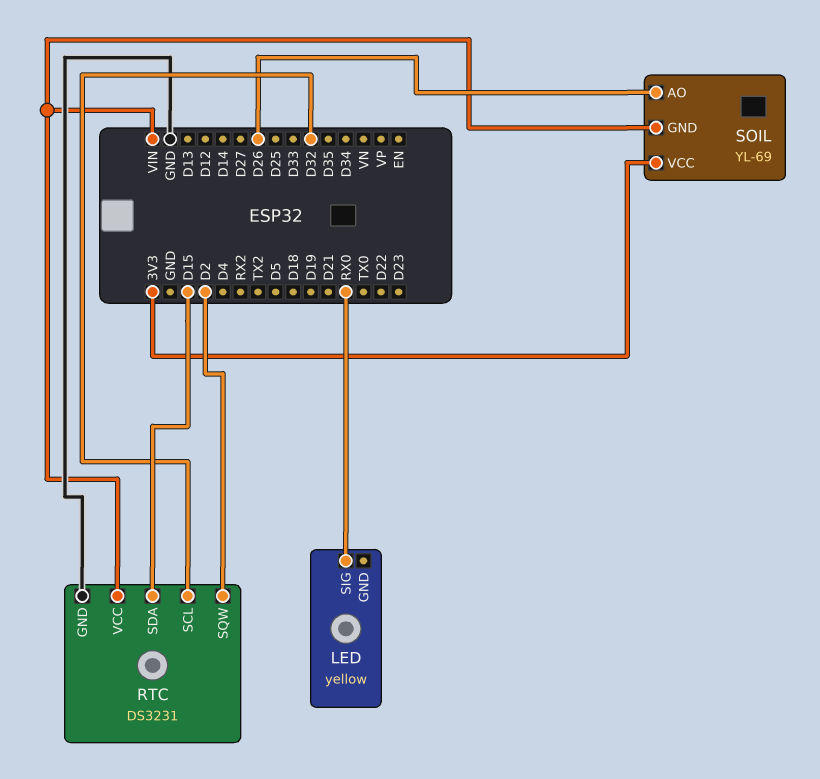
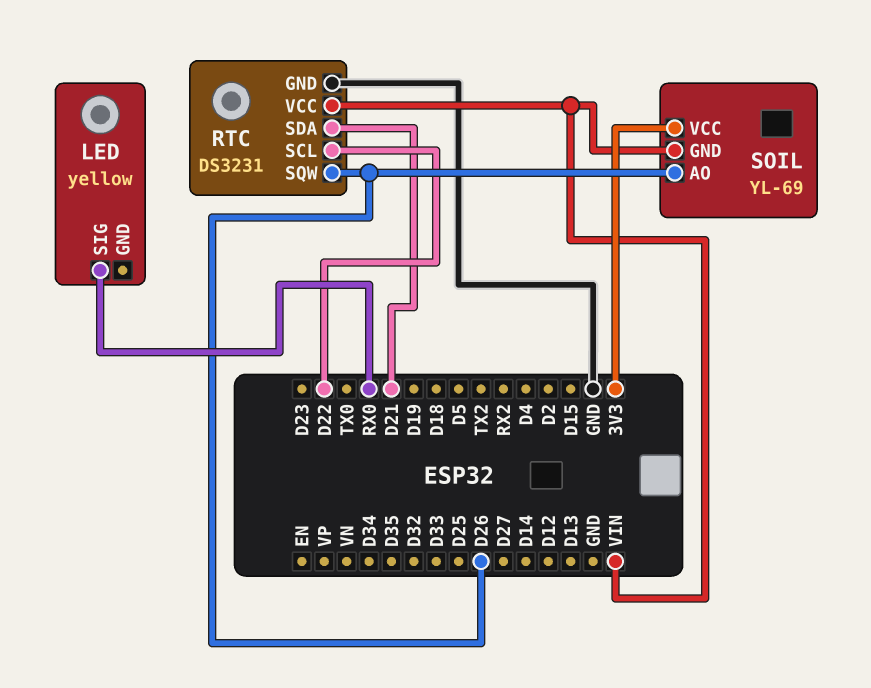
RTC pin SCL: D32 -> D22
RTC pin SDA: D15 -> D21
RTC pin SQW: D2 -> D26

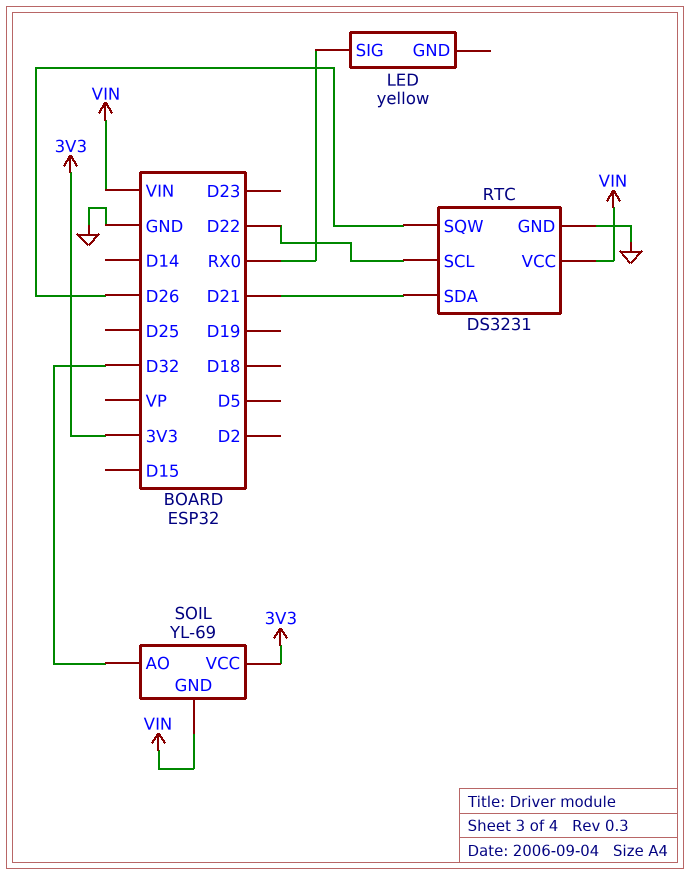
SOIL pin AO: D26 -> D32

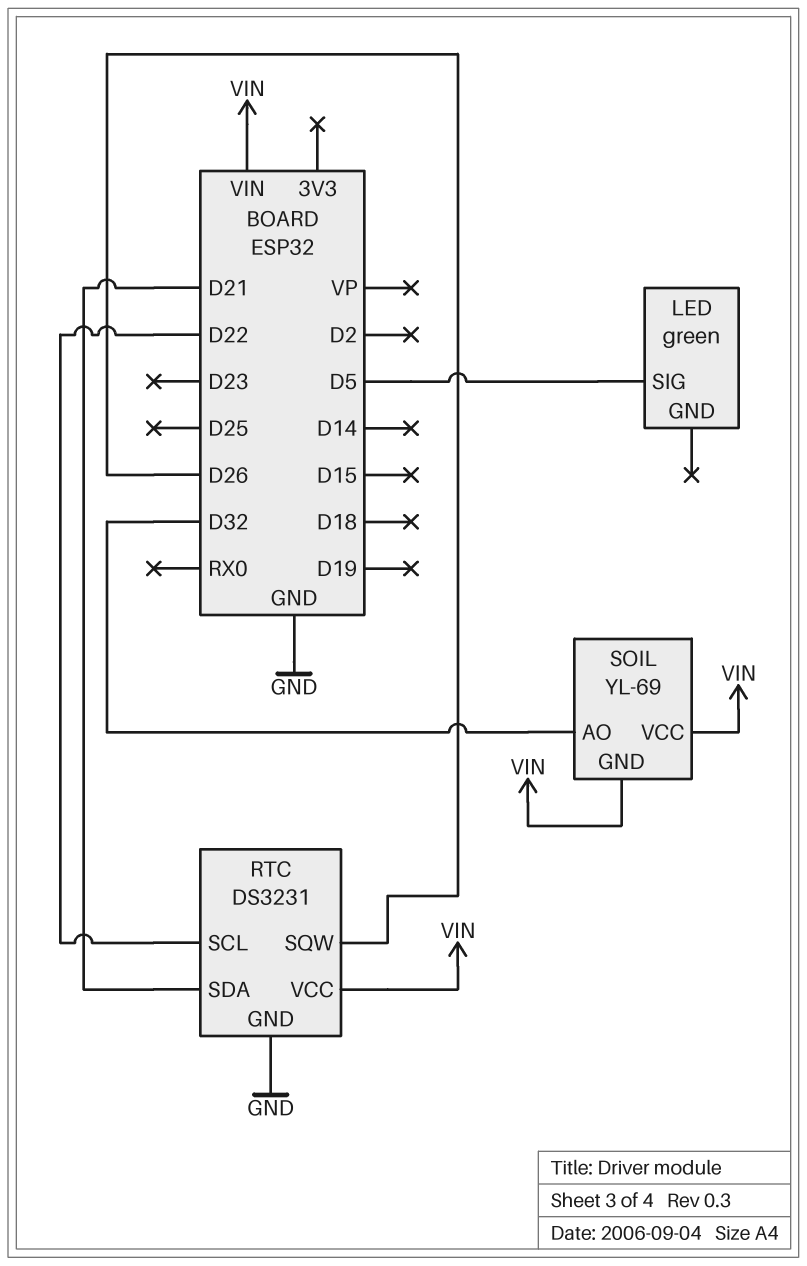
LED: yellow -> green
LED pin SIG: RX0 -> D5
SOIL pin VCC: 3V3 -> VIN

